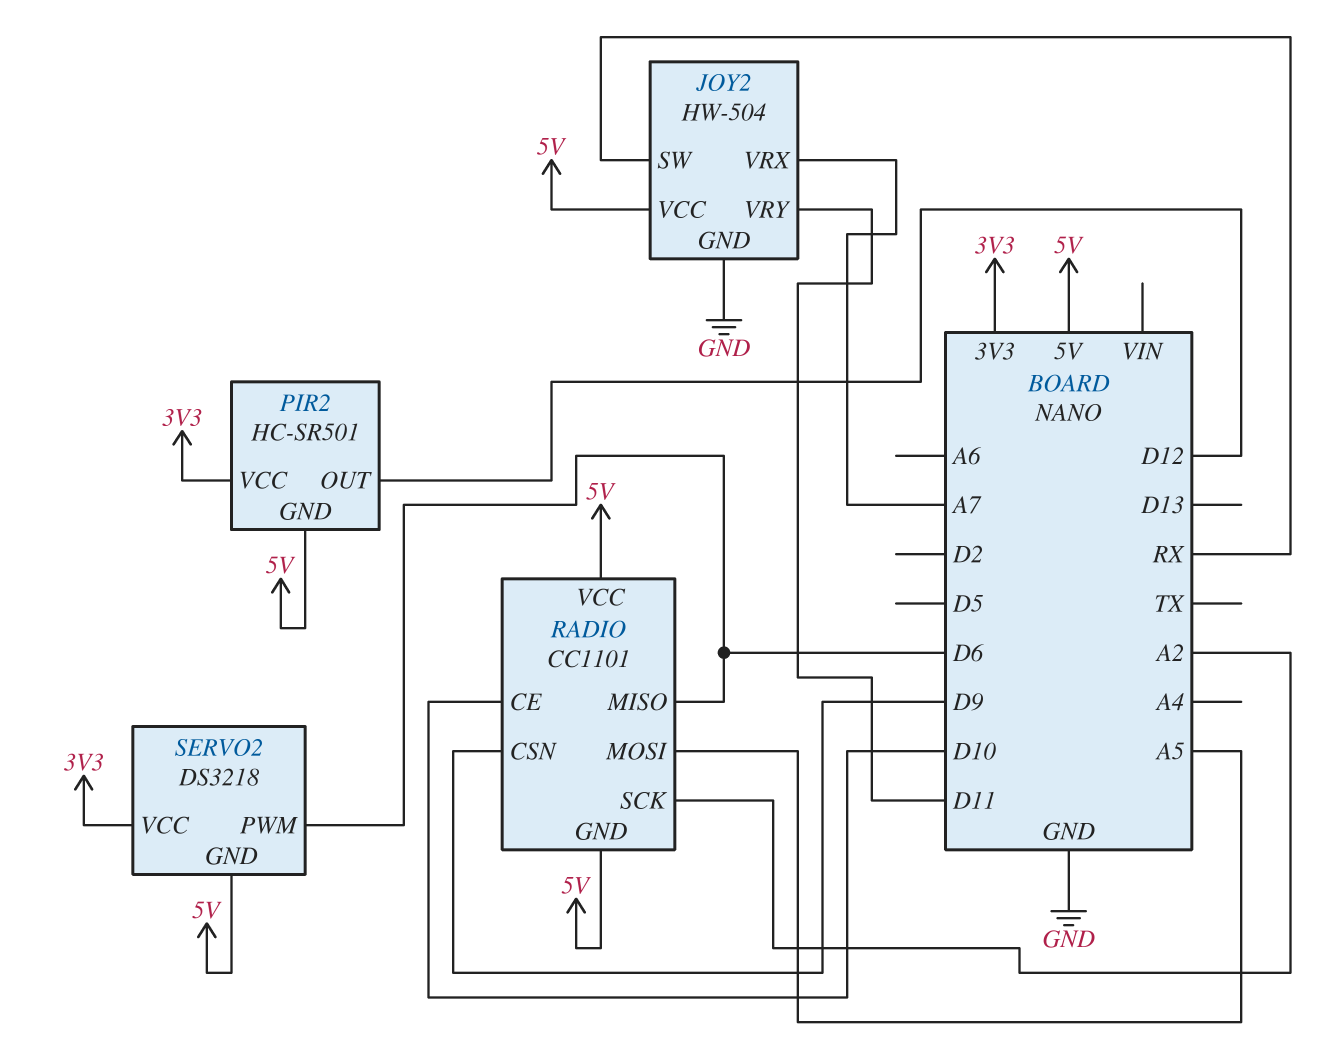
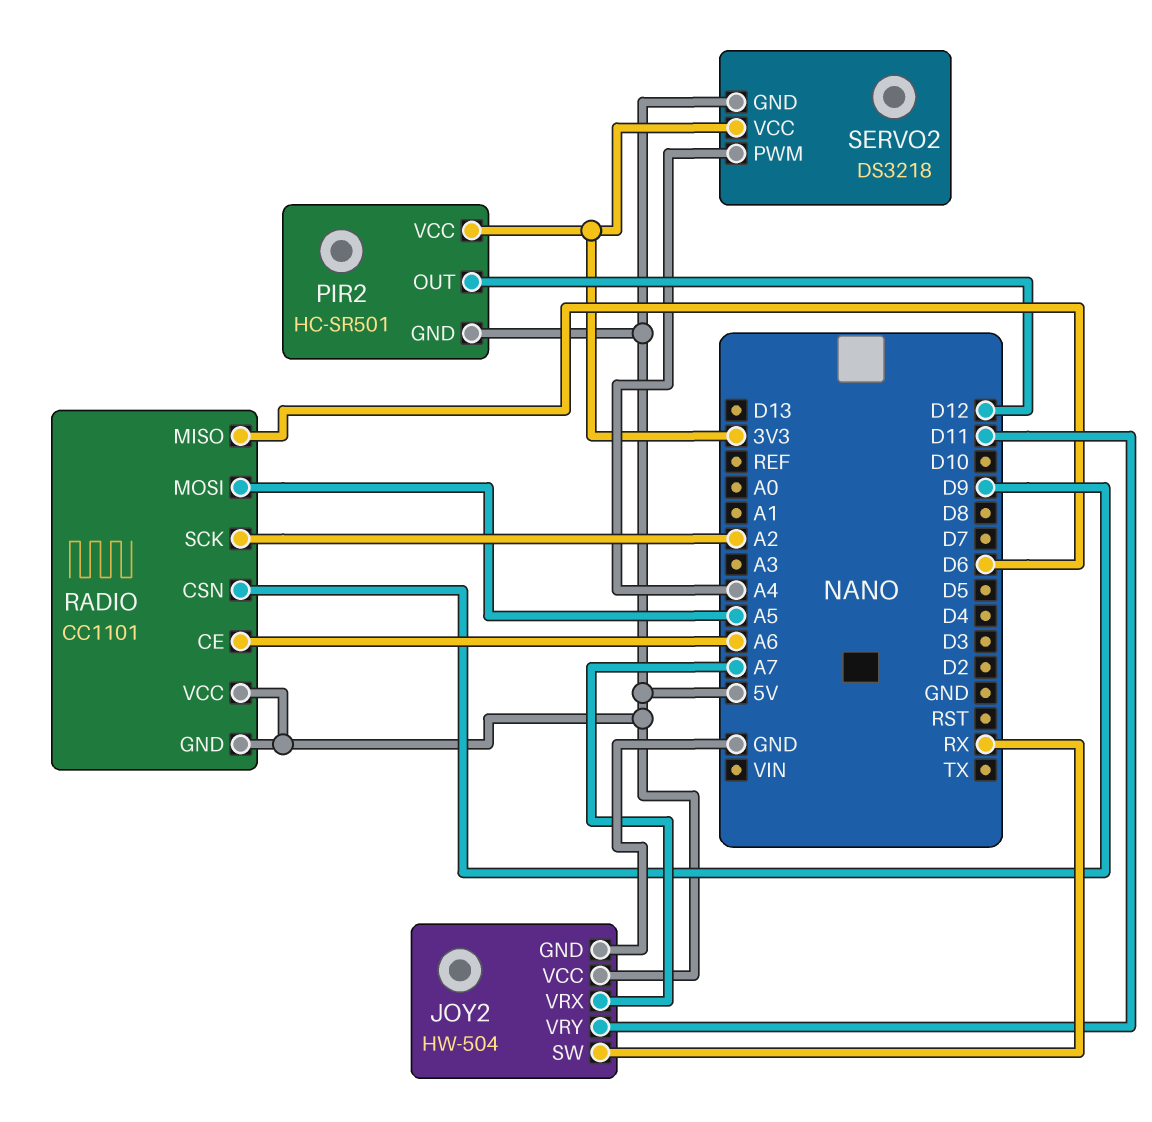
RADIO pin CE: D10 -> A6
SERVO2 pin PWM: D6 -> A4

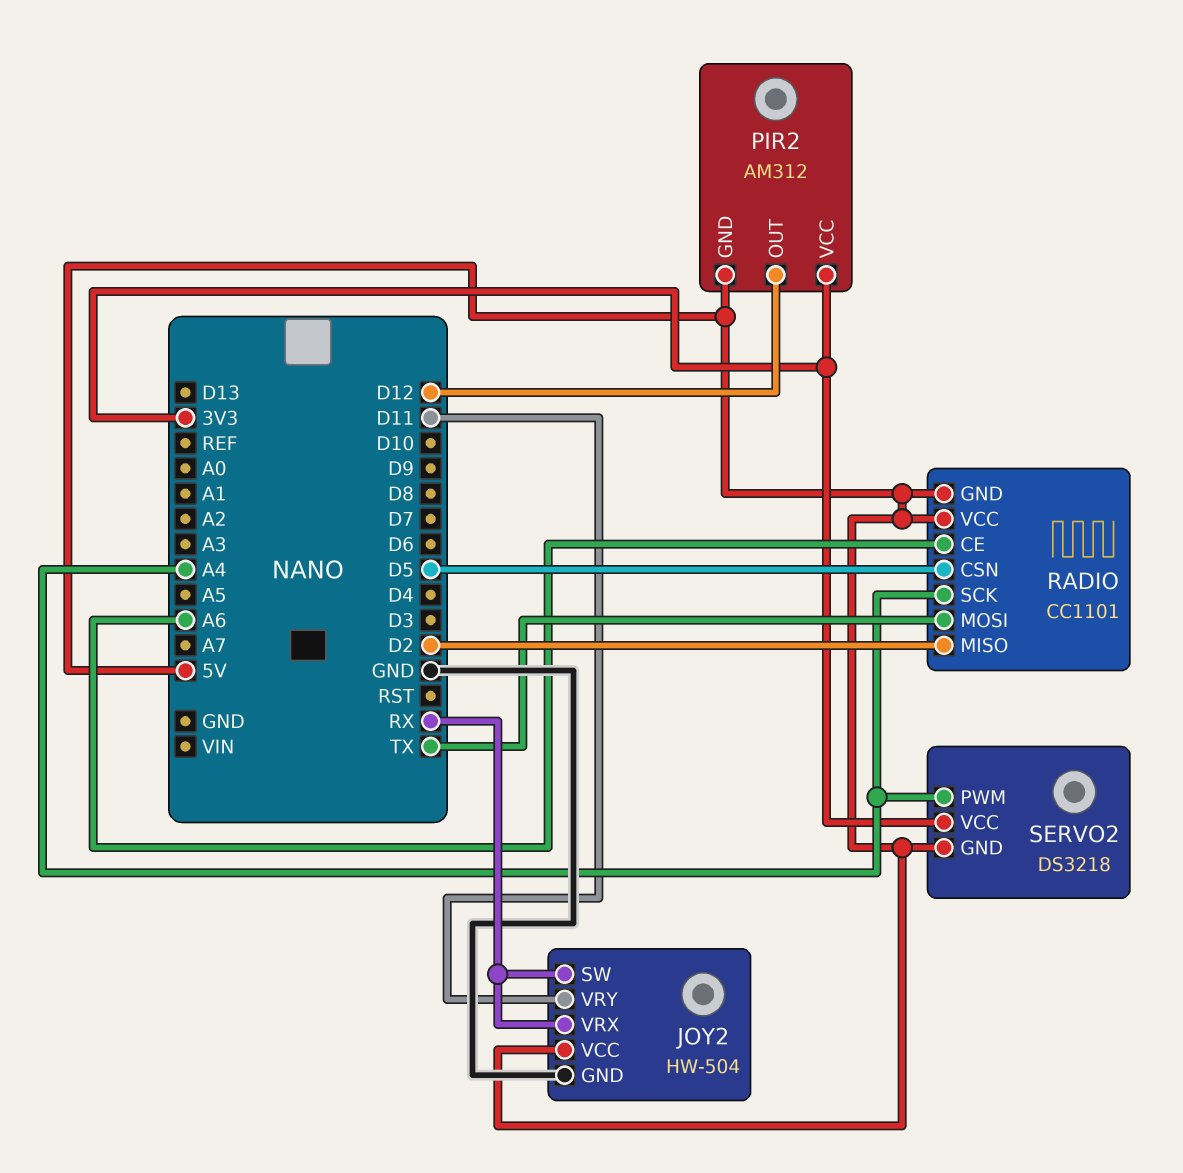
JOY2 pin VRX: A7 -> RX
PIR2: HC-SR501 -> AM312
RADIO pin CSN: D9 -> D5
RADIO pin MISO: D6 -> D2
RADIO pin MOSI: A5 -> TX
RADIO pin SCK: A2 -> A4

